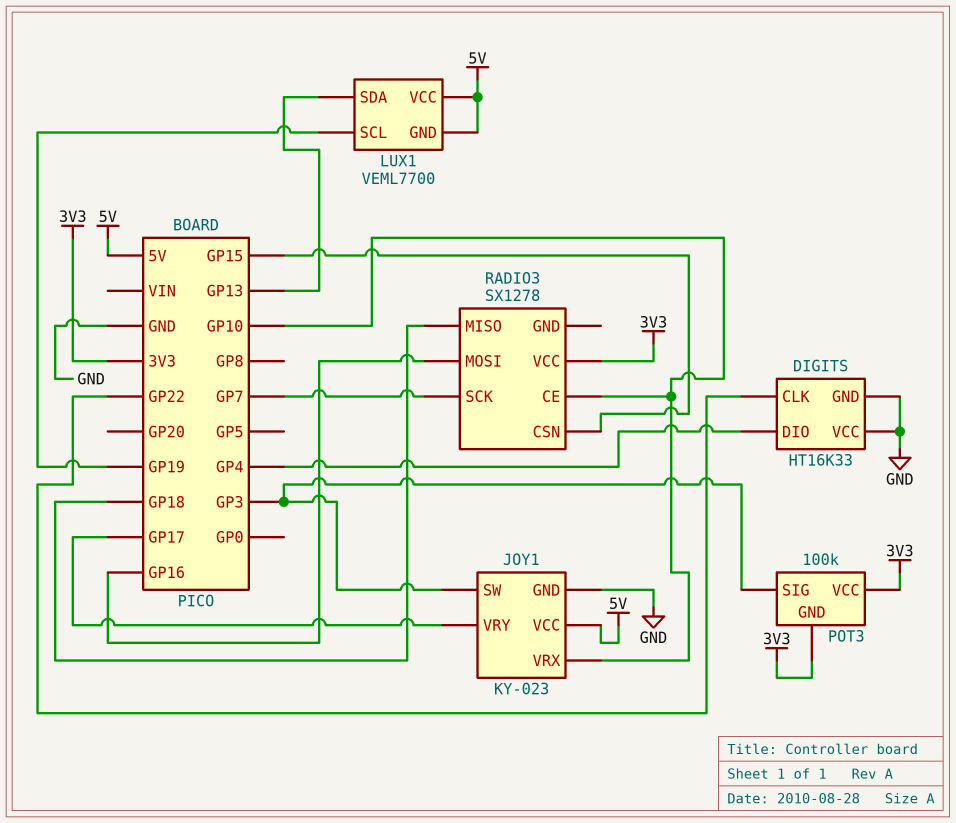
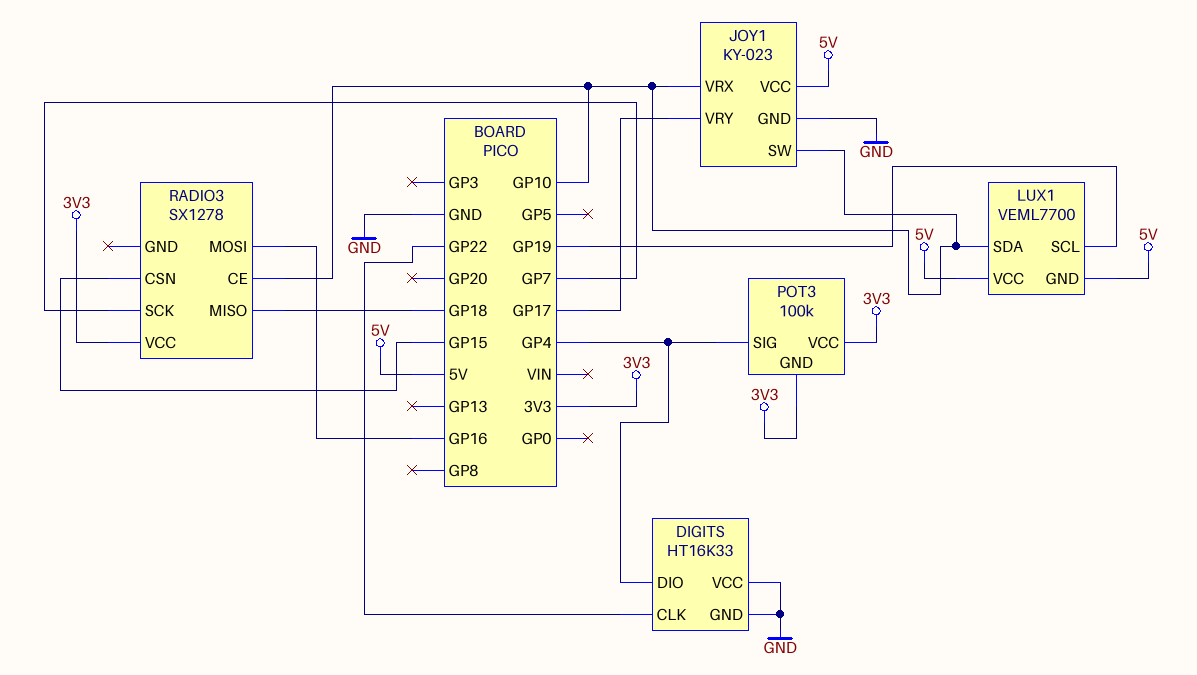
JOY1 pin SW: GP3 -> GP10
LUX1 pin SDA: GP13 -> GP10
POT3 pin SIG: GP3 -> GP4

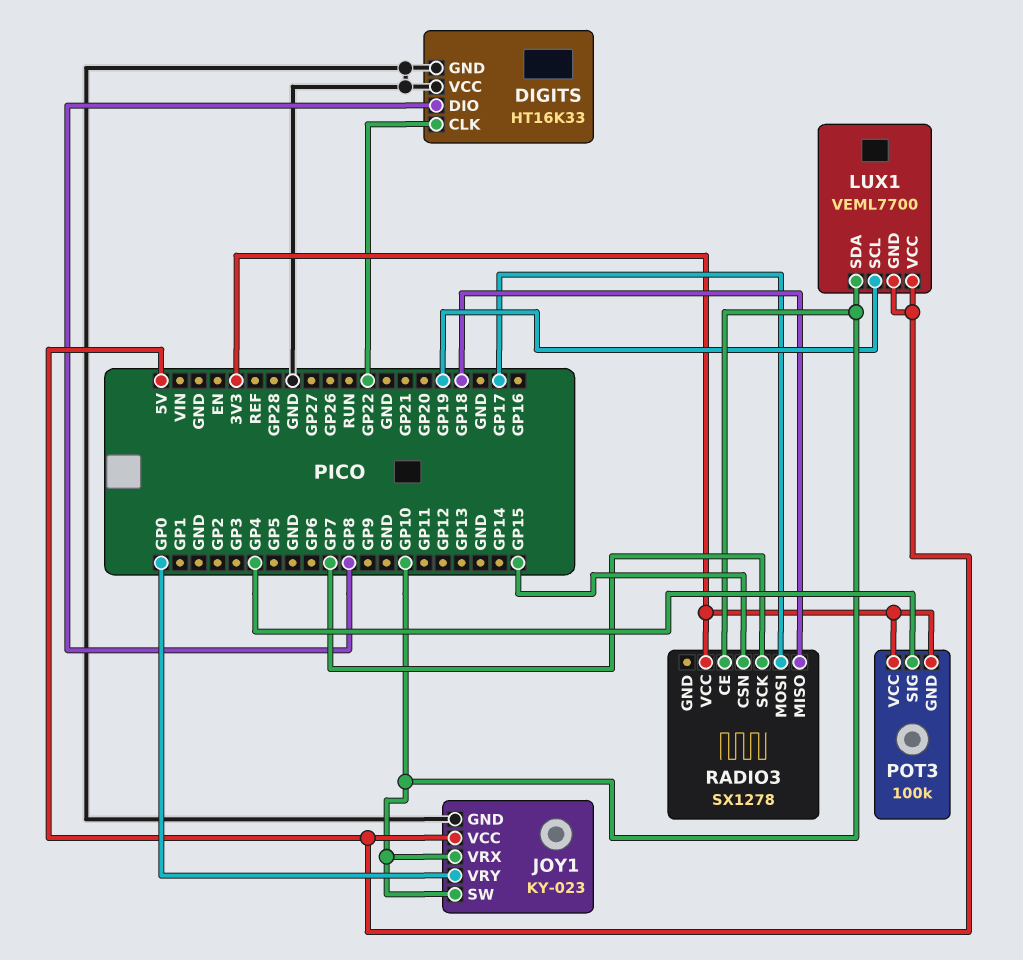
DIGITS pin DIO: GP4 -> GP8
JOY1 pin VRY: GP17 -> GP0
RADIO3 pin MOSI: GP16 -> GP17

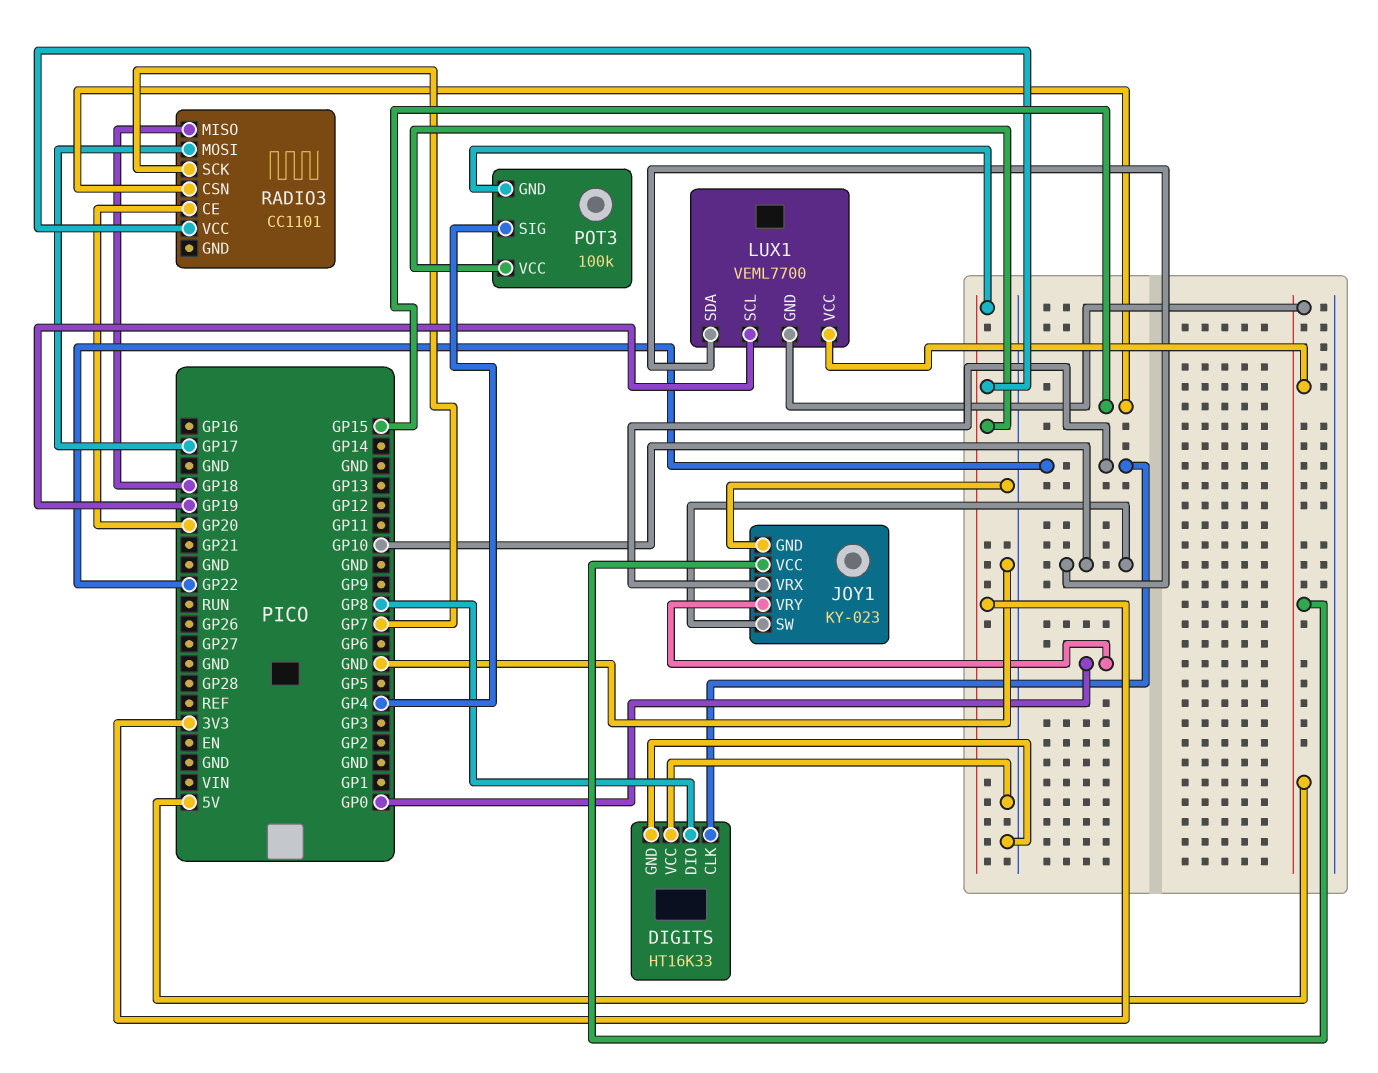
JOY1 pin VRX: GP10 -> GP22
RADIO3: SX1278 -> CC1101
RADIO3 pin CE: GP10 -> GP20

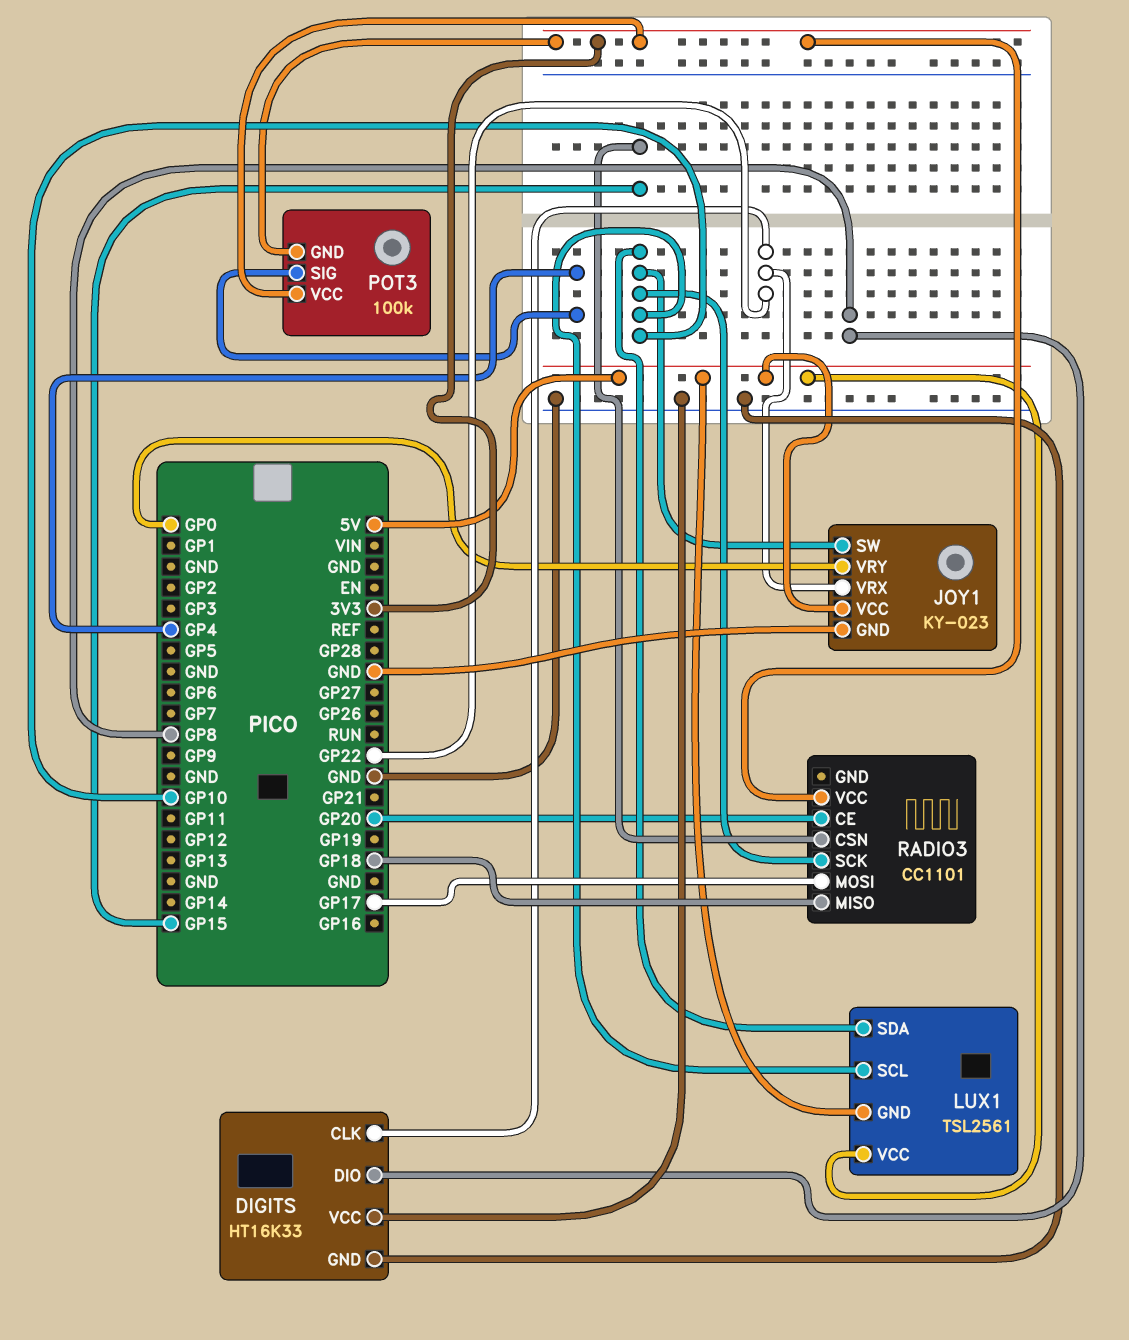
LUX1: VEML7700 -> TSL2561
LUX1 pin SCL: GP19 -> GP10
RADIO3 pin SCK: GP7 -> GP10

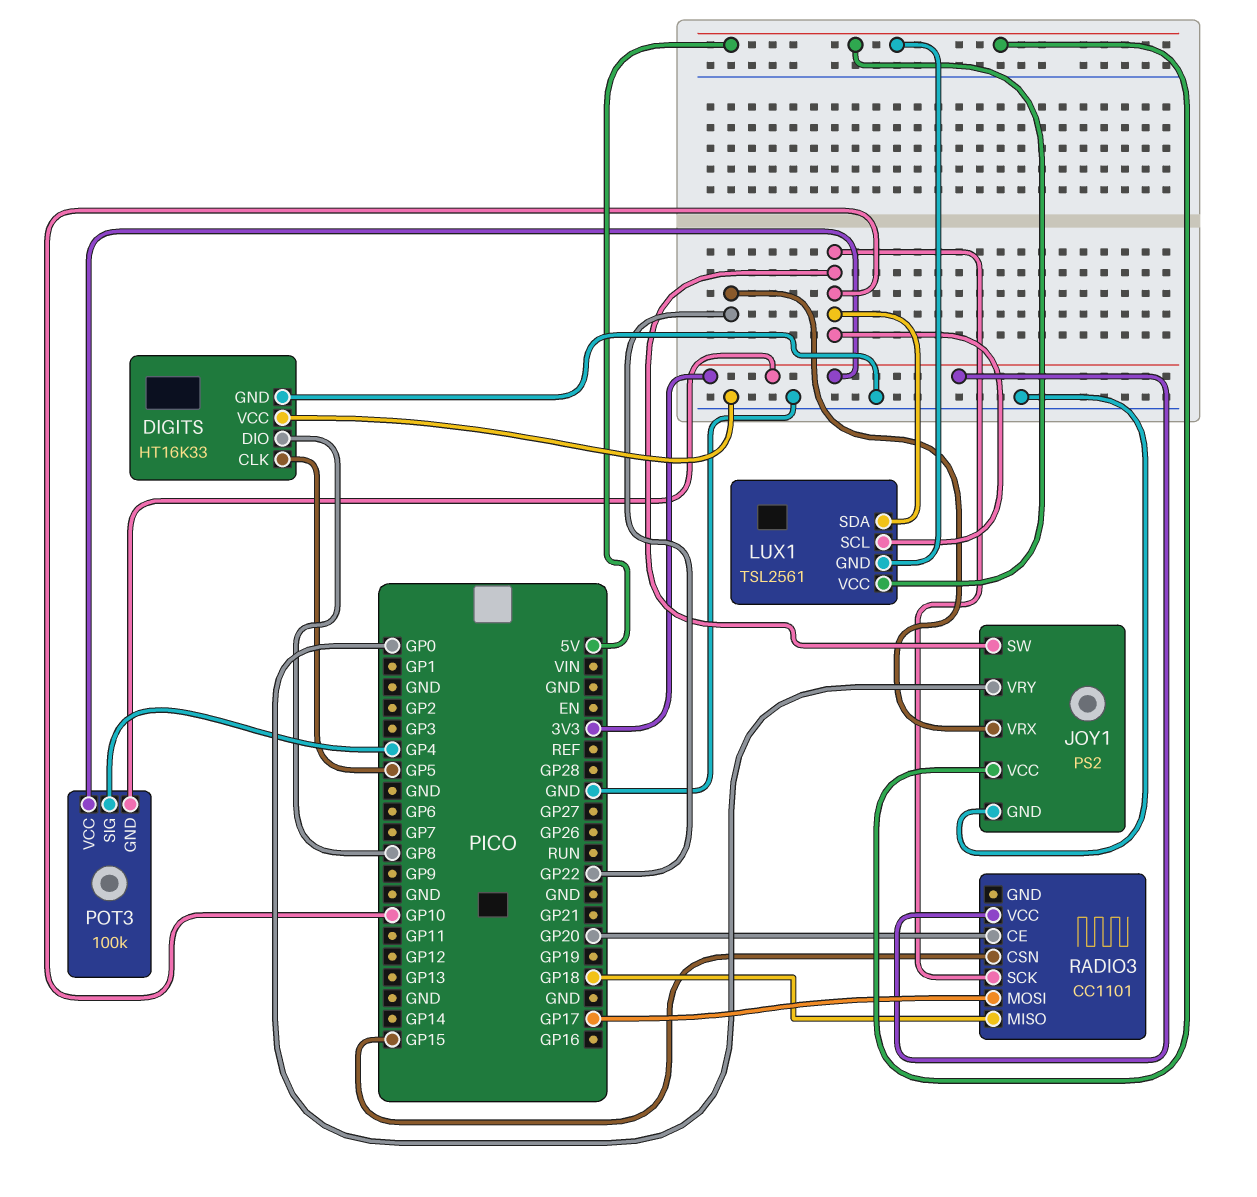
DIGITS pin CLK: GP22 -> GP5
JOY1: KY-023 -> PS2

